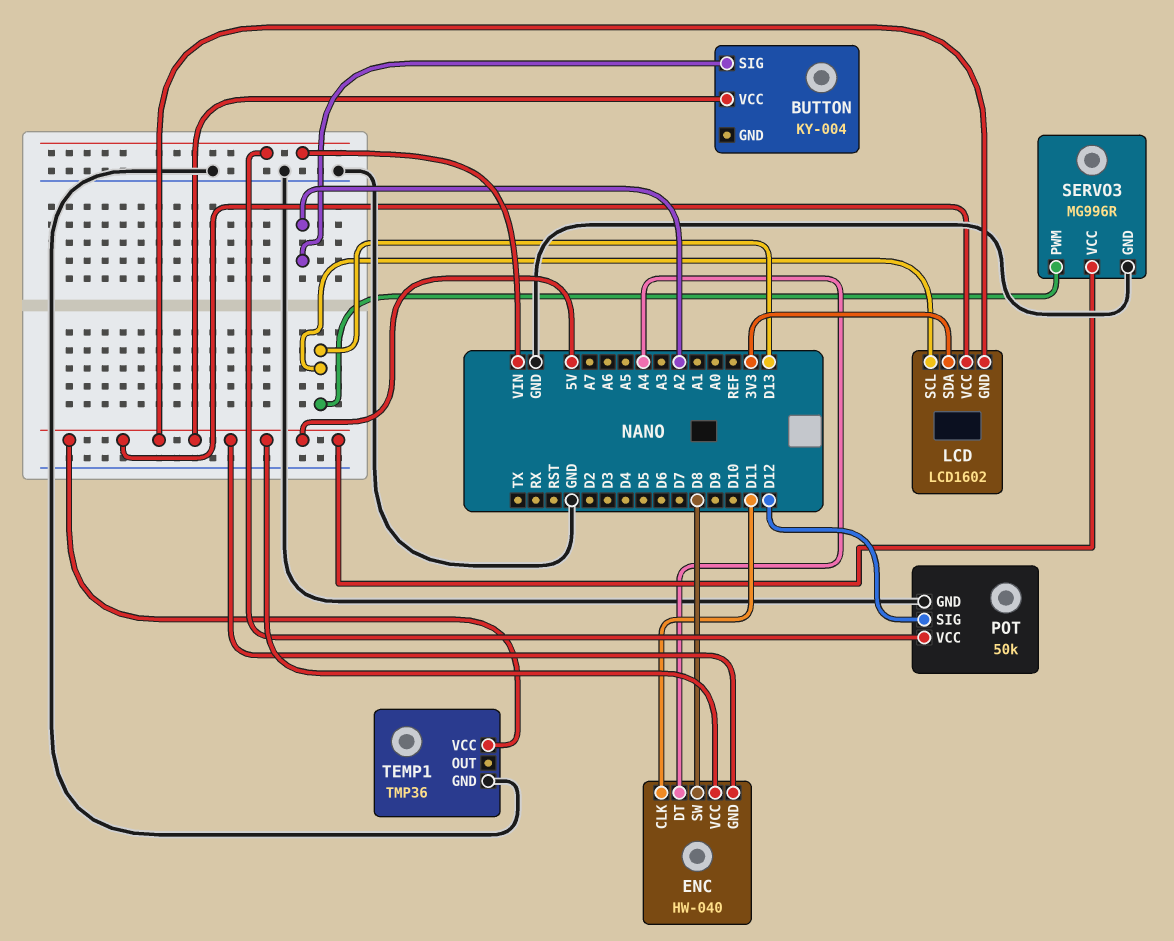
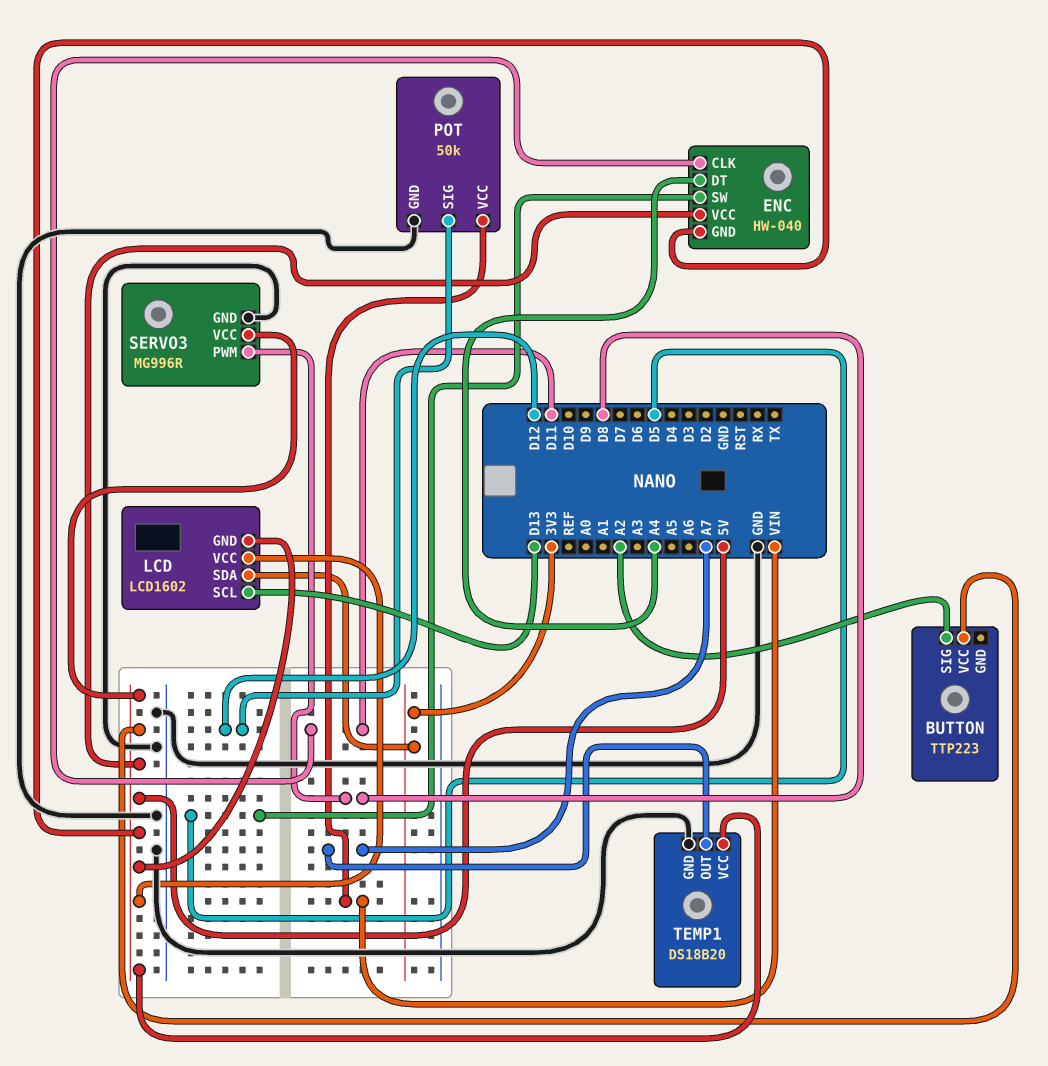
BUTTON: KY-004 -> TTP223
ENC pin SW: D8 -> D5
SERVO3 pin PWM: D13 -> D8
TEMP1: TMP36 -> DS18B20
TEMP1 pin OUT: none -> A7

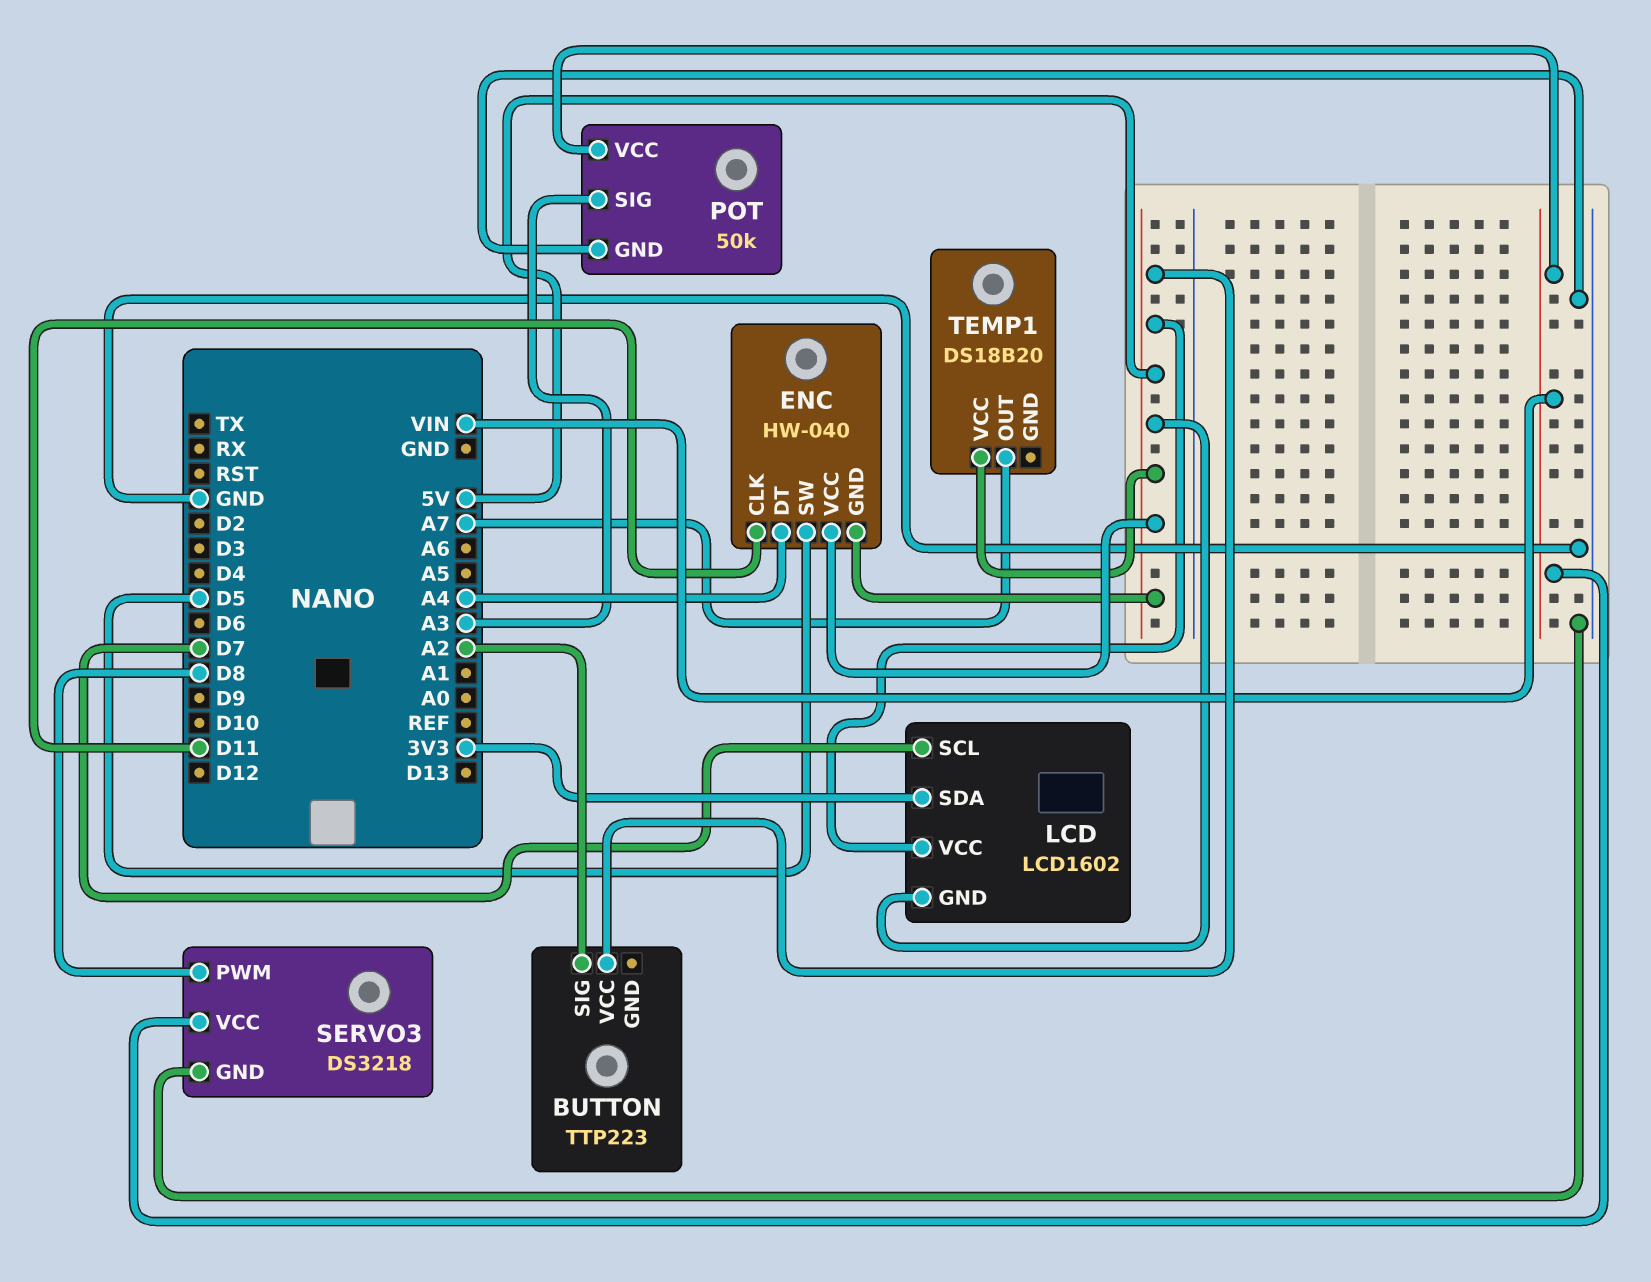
LCD pin SCL: D13 -> D7
POT pin SIG: D12 -> A3
SERVO3: MG996R -> DS3218
SERVO3 pin VCC: 5V -> VIN
TEMP1 pin GND: GND -> none

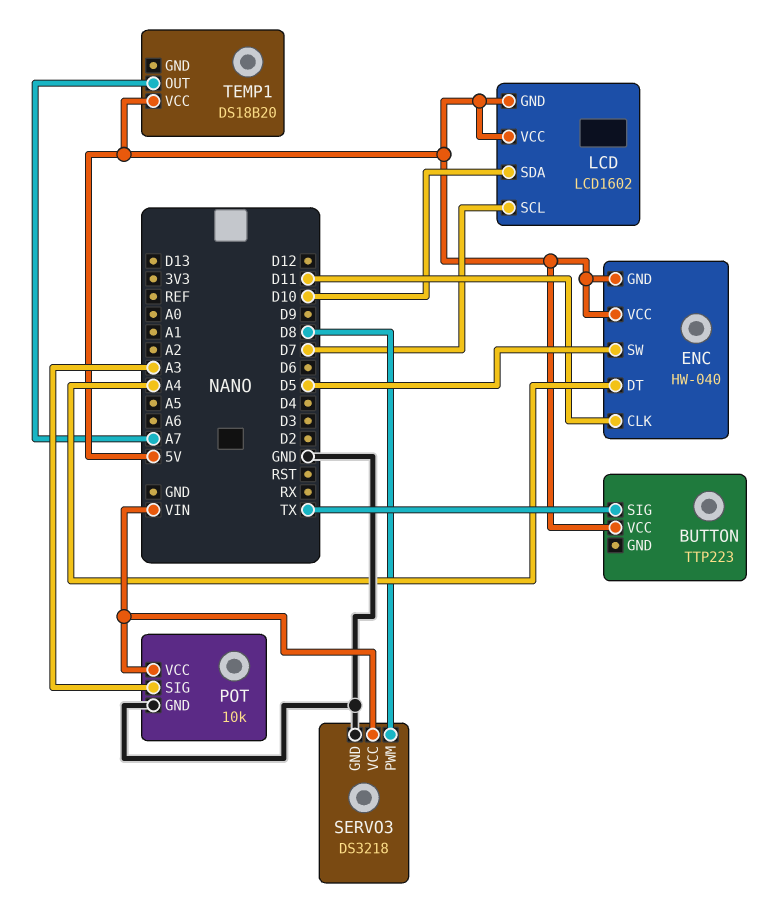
BUTTON pin SIG: A2 -> TX
LCD pin SDA: 3V3 -> D10
POT: 50k -> 10k

